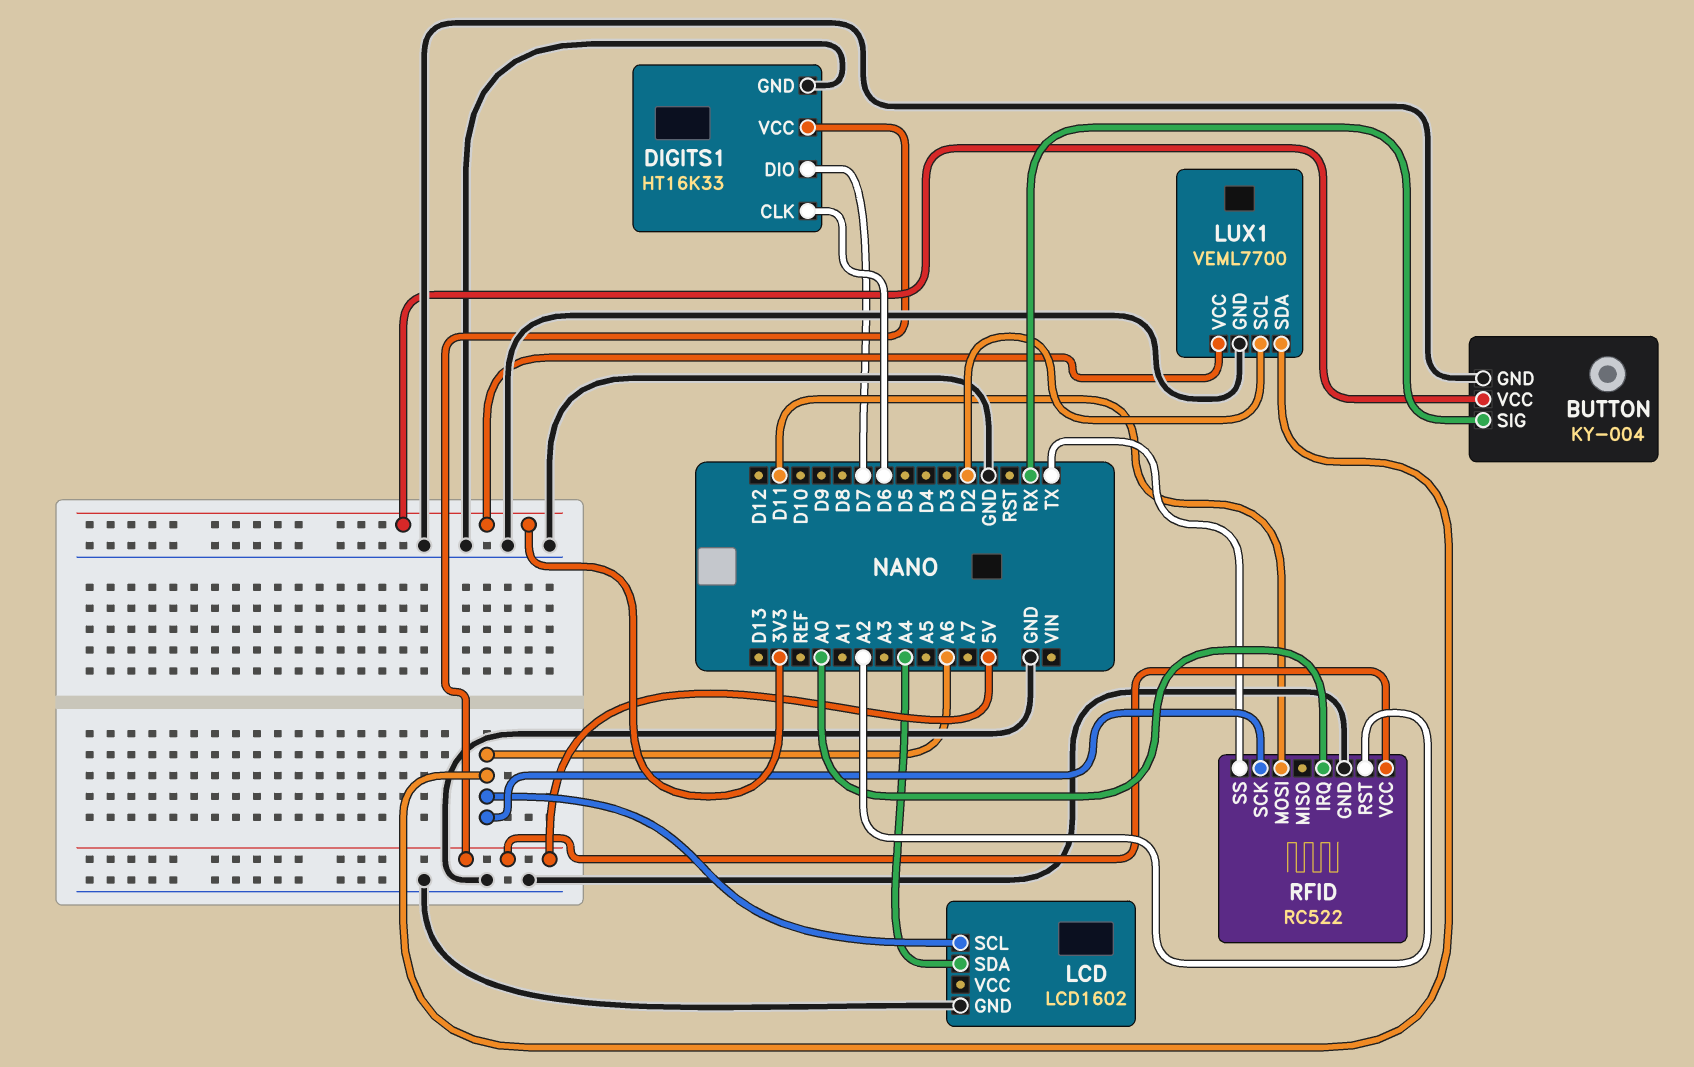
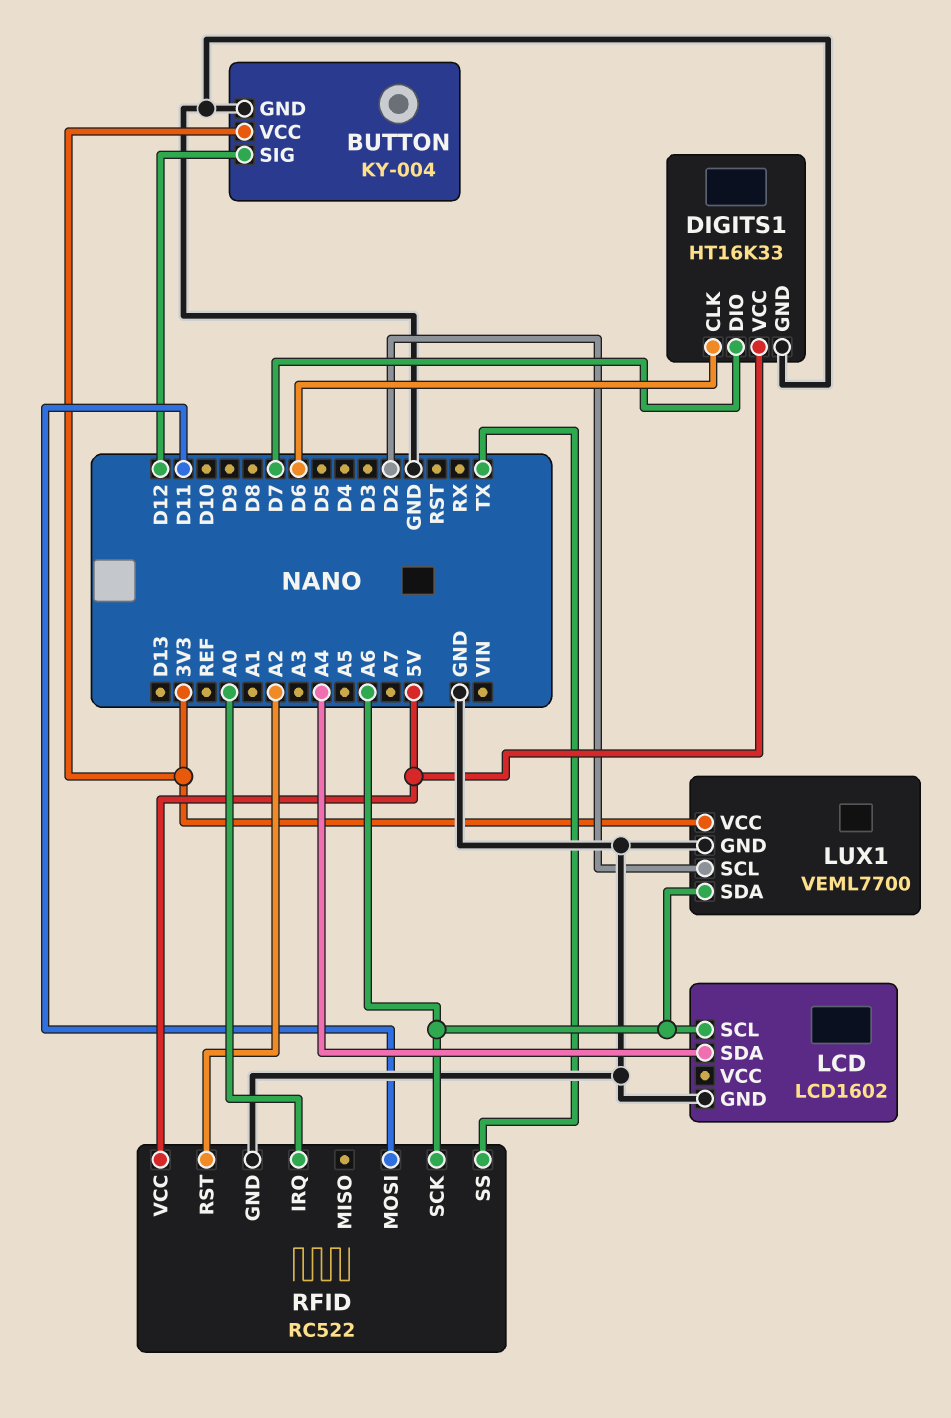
BUTTON pin SIG: RX -> D12

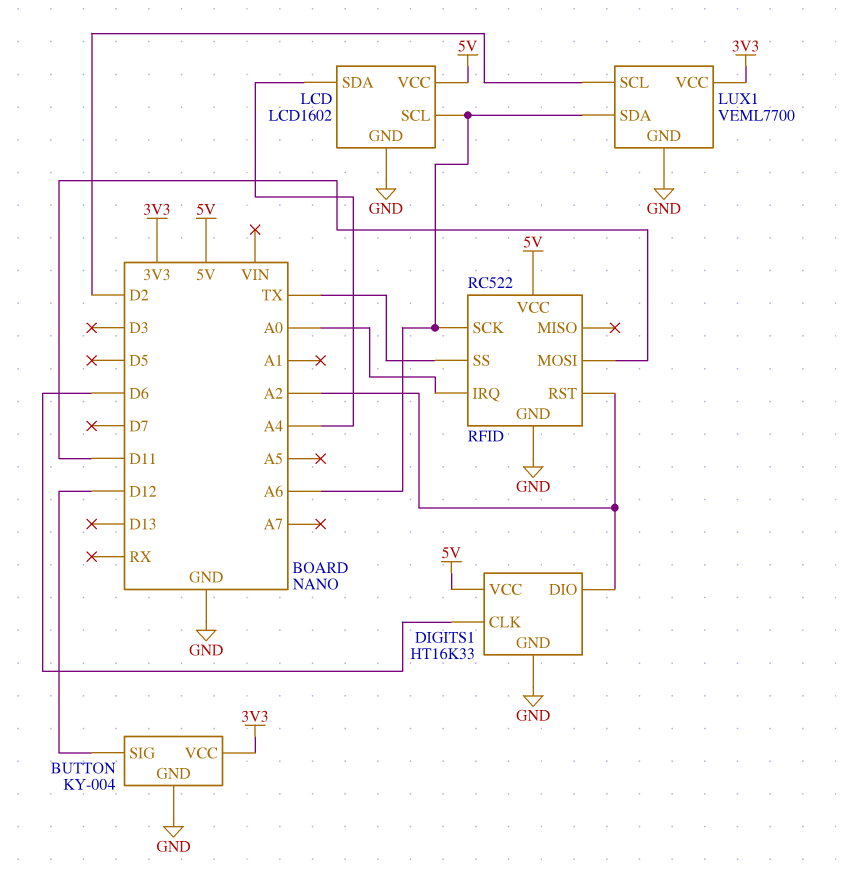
DIGITS1 pin DIO: D7 -> A2
LCD pin VCC: none -> 5V

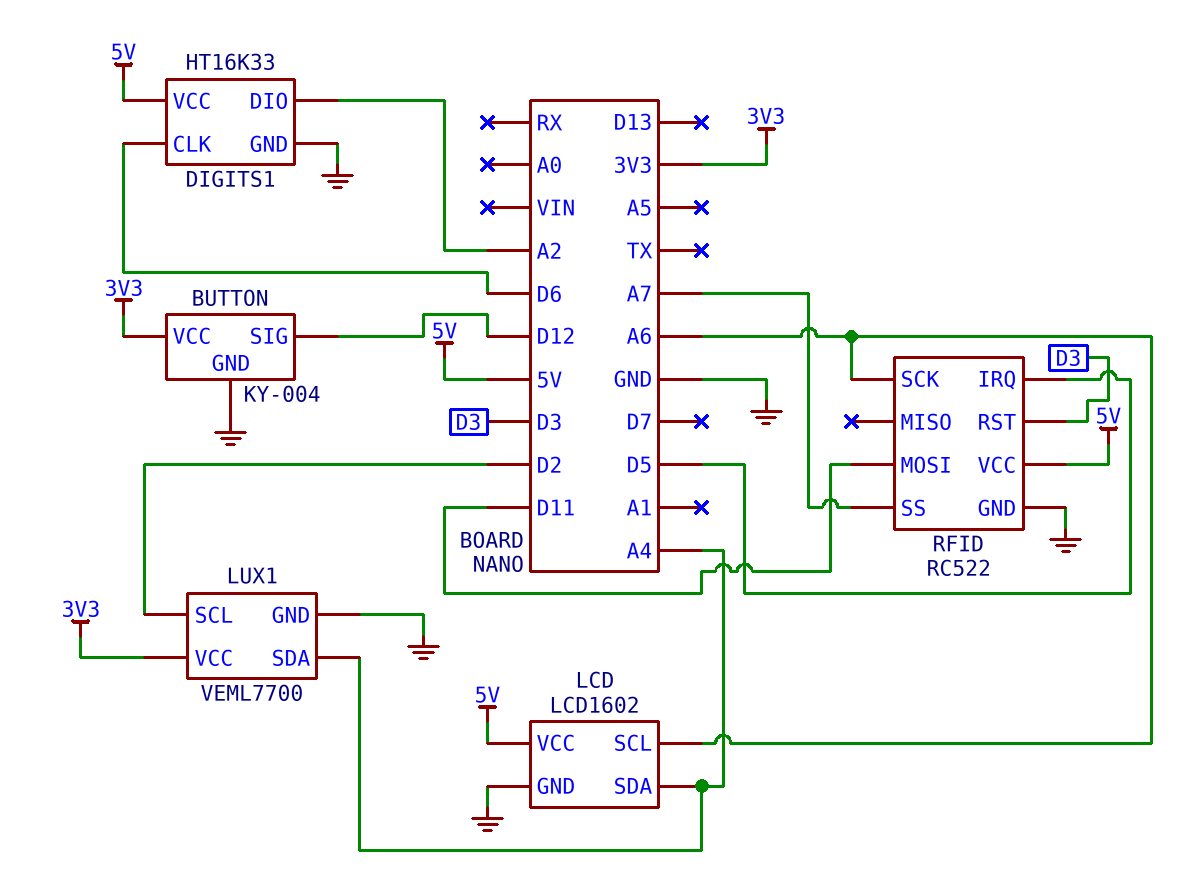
LUX1 pin SDA: A6 -> A4
RFID pin IRQ: A0 -> D5
RFID pin RST: A2 -> D3
RFID pin SS: TX -> A7

